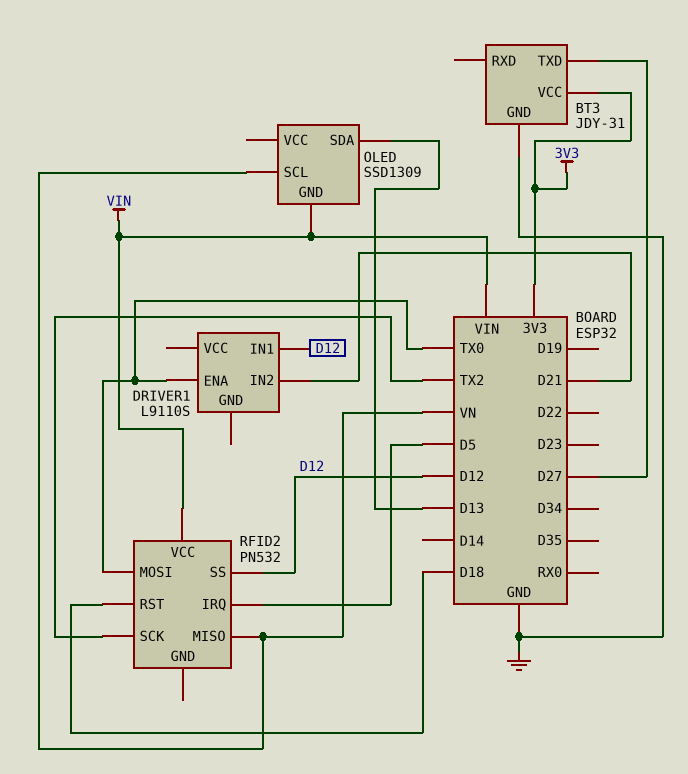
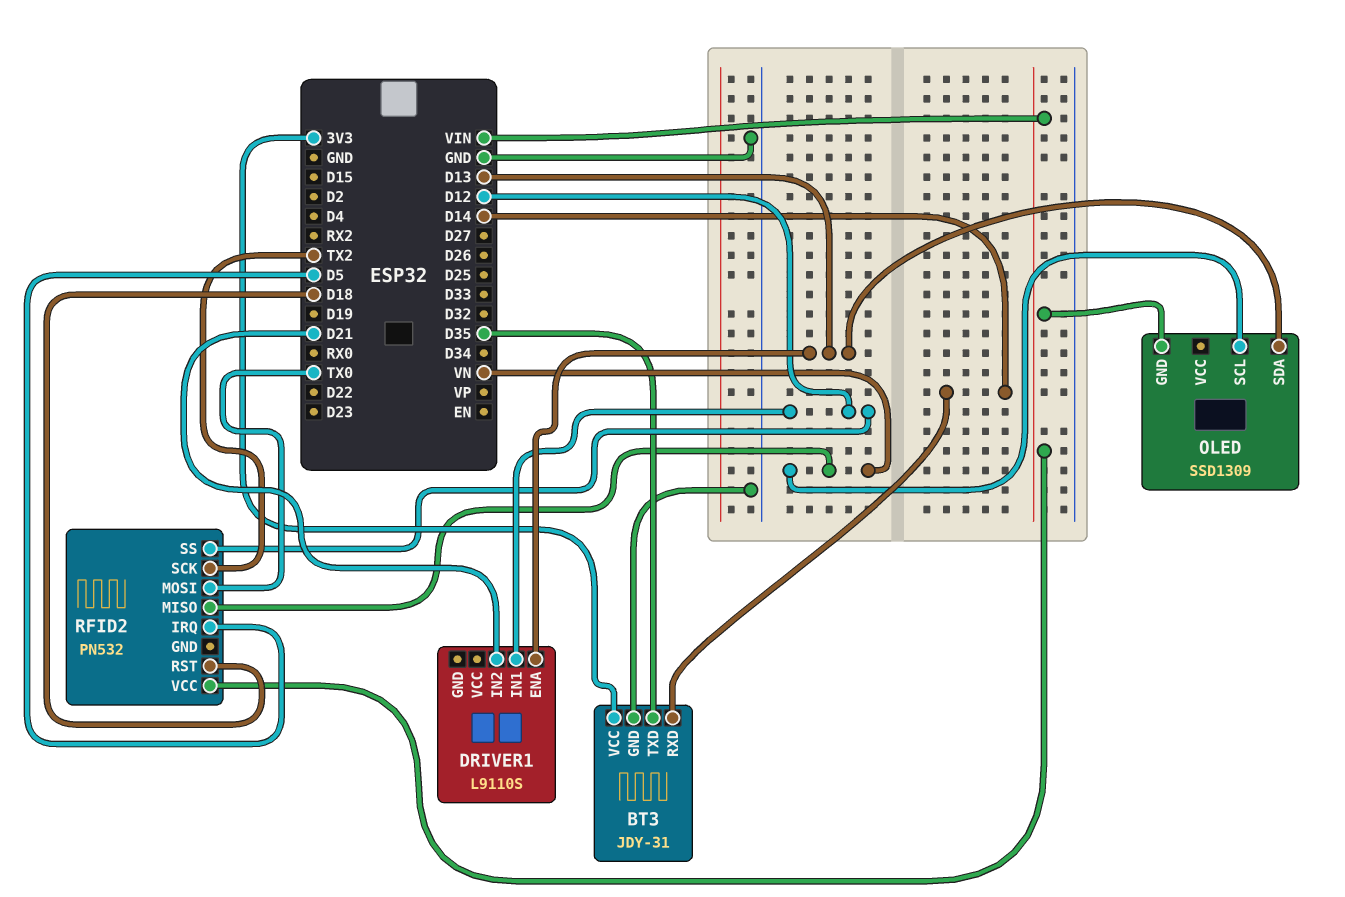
BT3 pin RXD: none -> D14
BT3 pin TXD: D27 -> D35
DRIVER1 pin ENA: TX0 -> D13

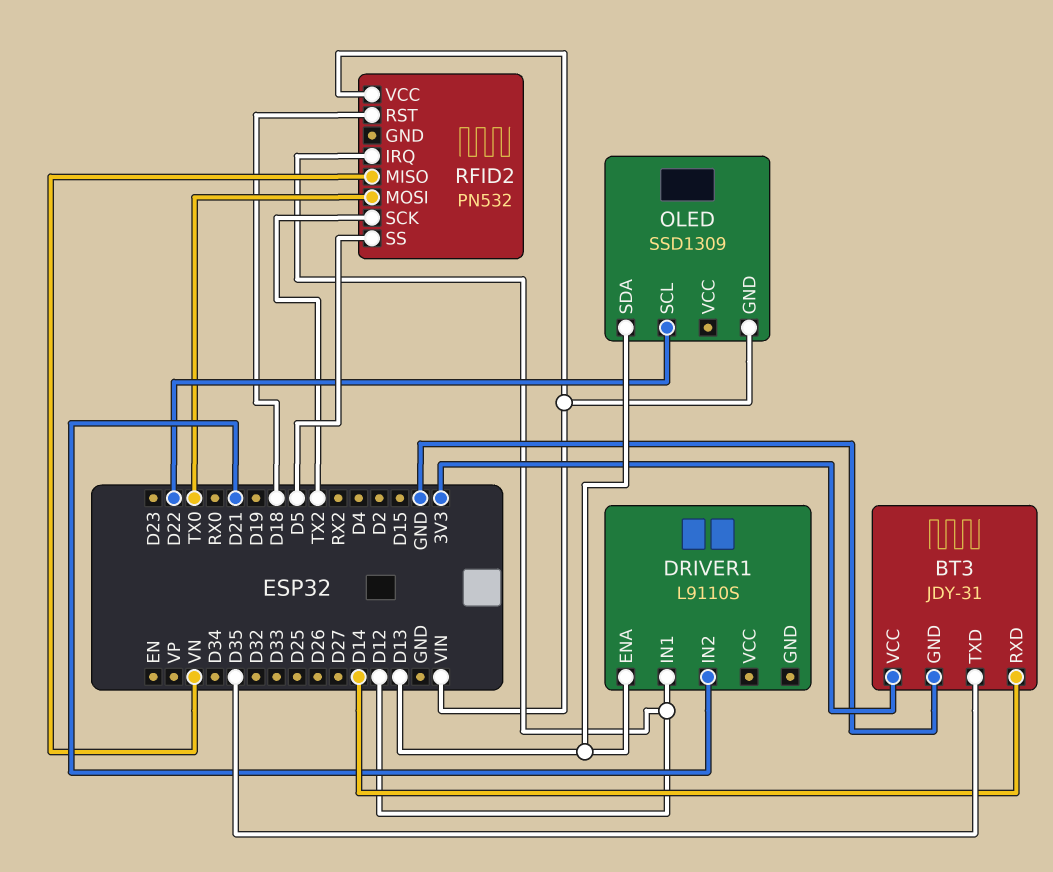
OLED pin SCL: VN -> D22
RFID2 pin IRQ: D5 -> D12
RFID2 pin SS: D12 -> D5

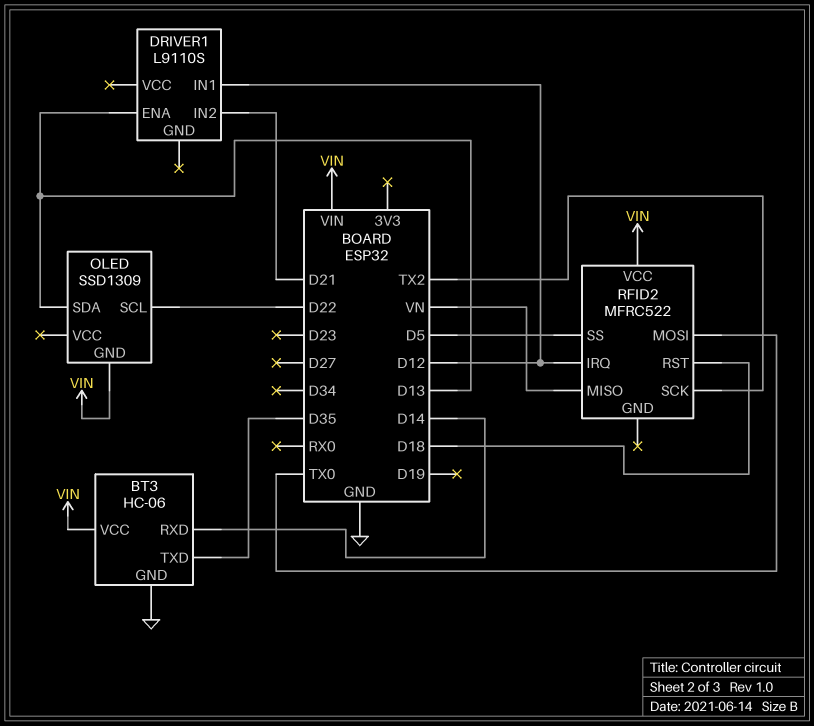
BT3: JDY-31 -> HC-06
BT3 pin VCC: 3V3 -> VIN
RFID2: PN532 -> MFRC522

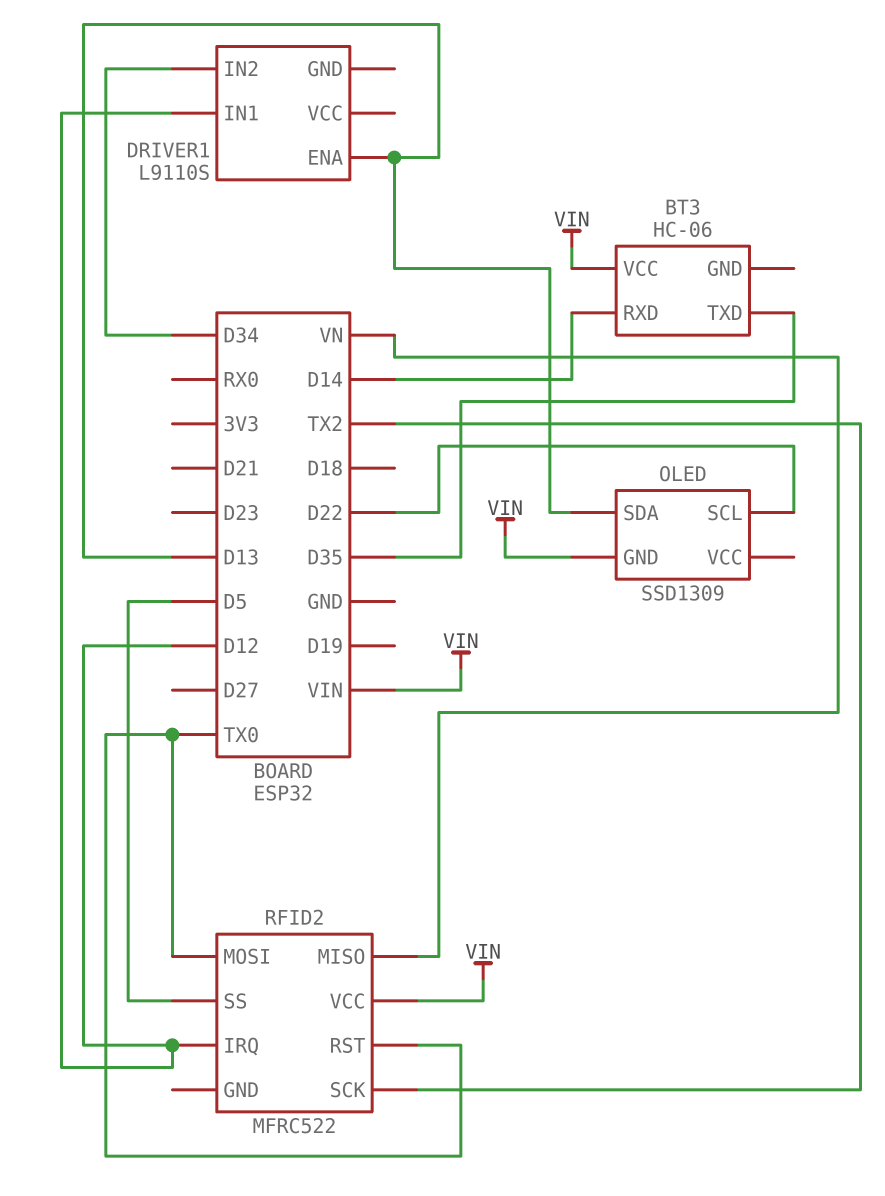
BT3 pin GND: GND -> none
DRIVER1 pin IN2: D21 -> D34
RFID2 pin RST: D18 -> TX0

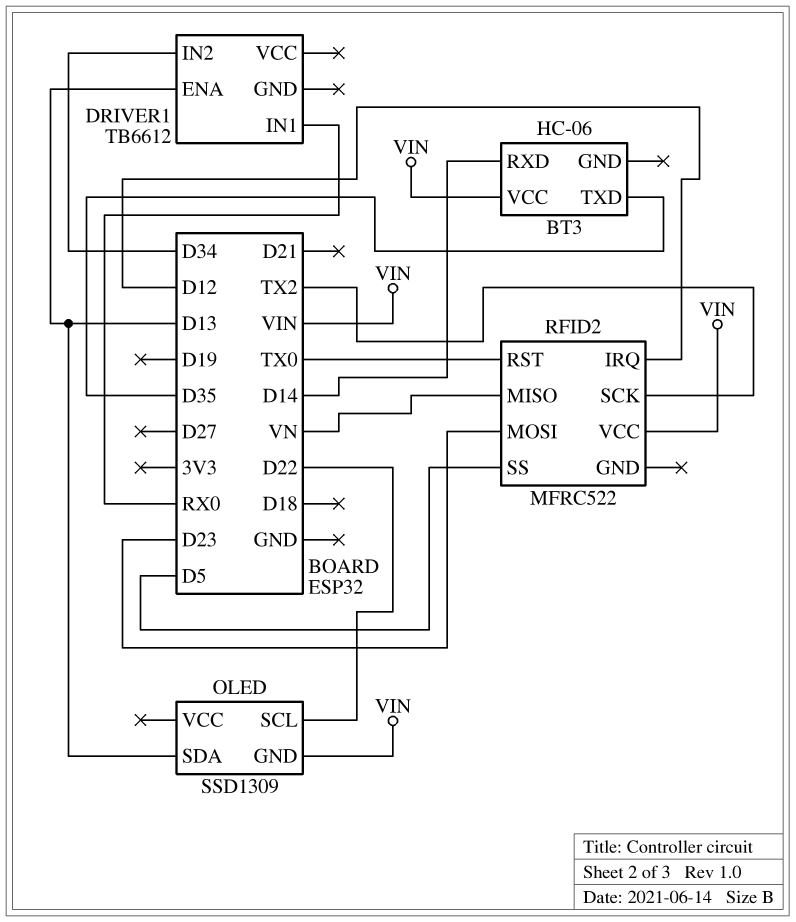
DRIVER1: L9110S -> TB6612
DRIVER1 pin IN1: D12 -> RX0
RFID2 pin MOSI: TX0 -> D23

